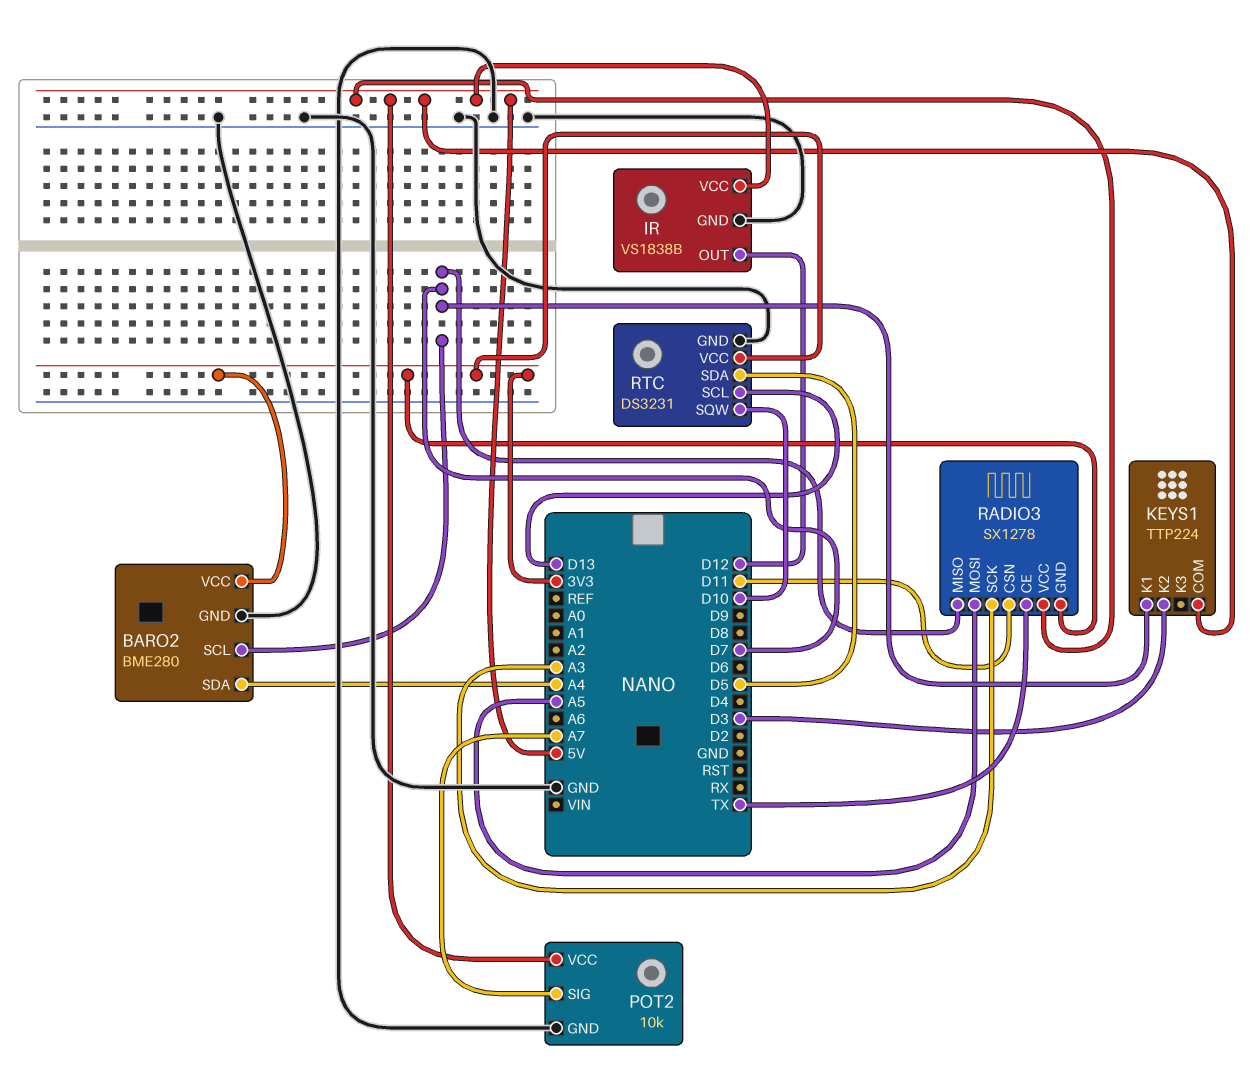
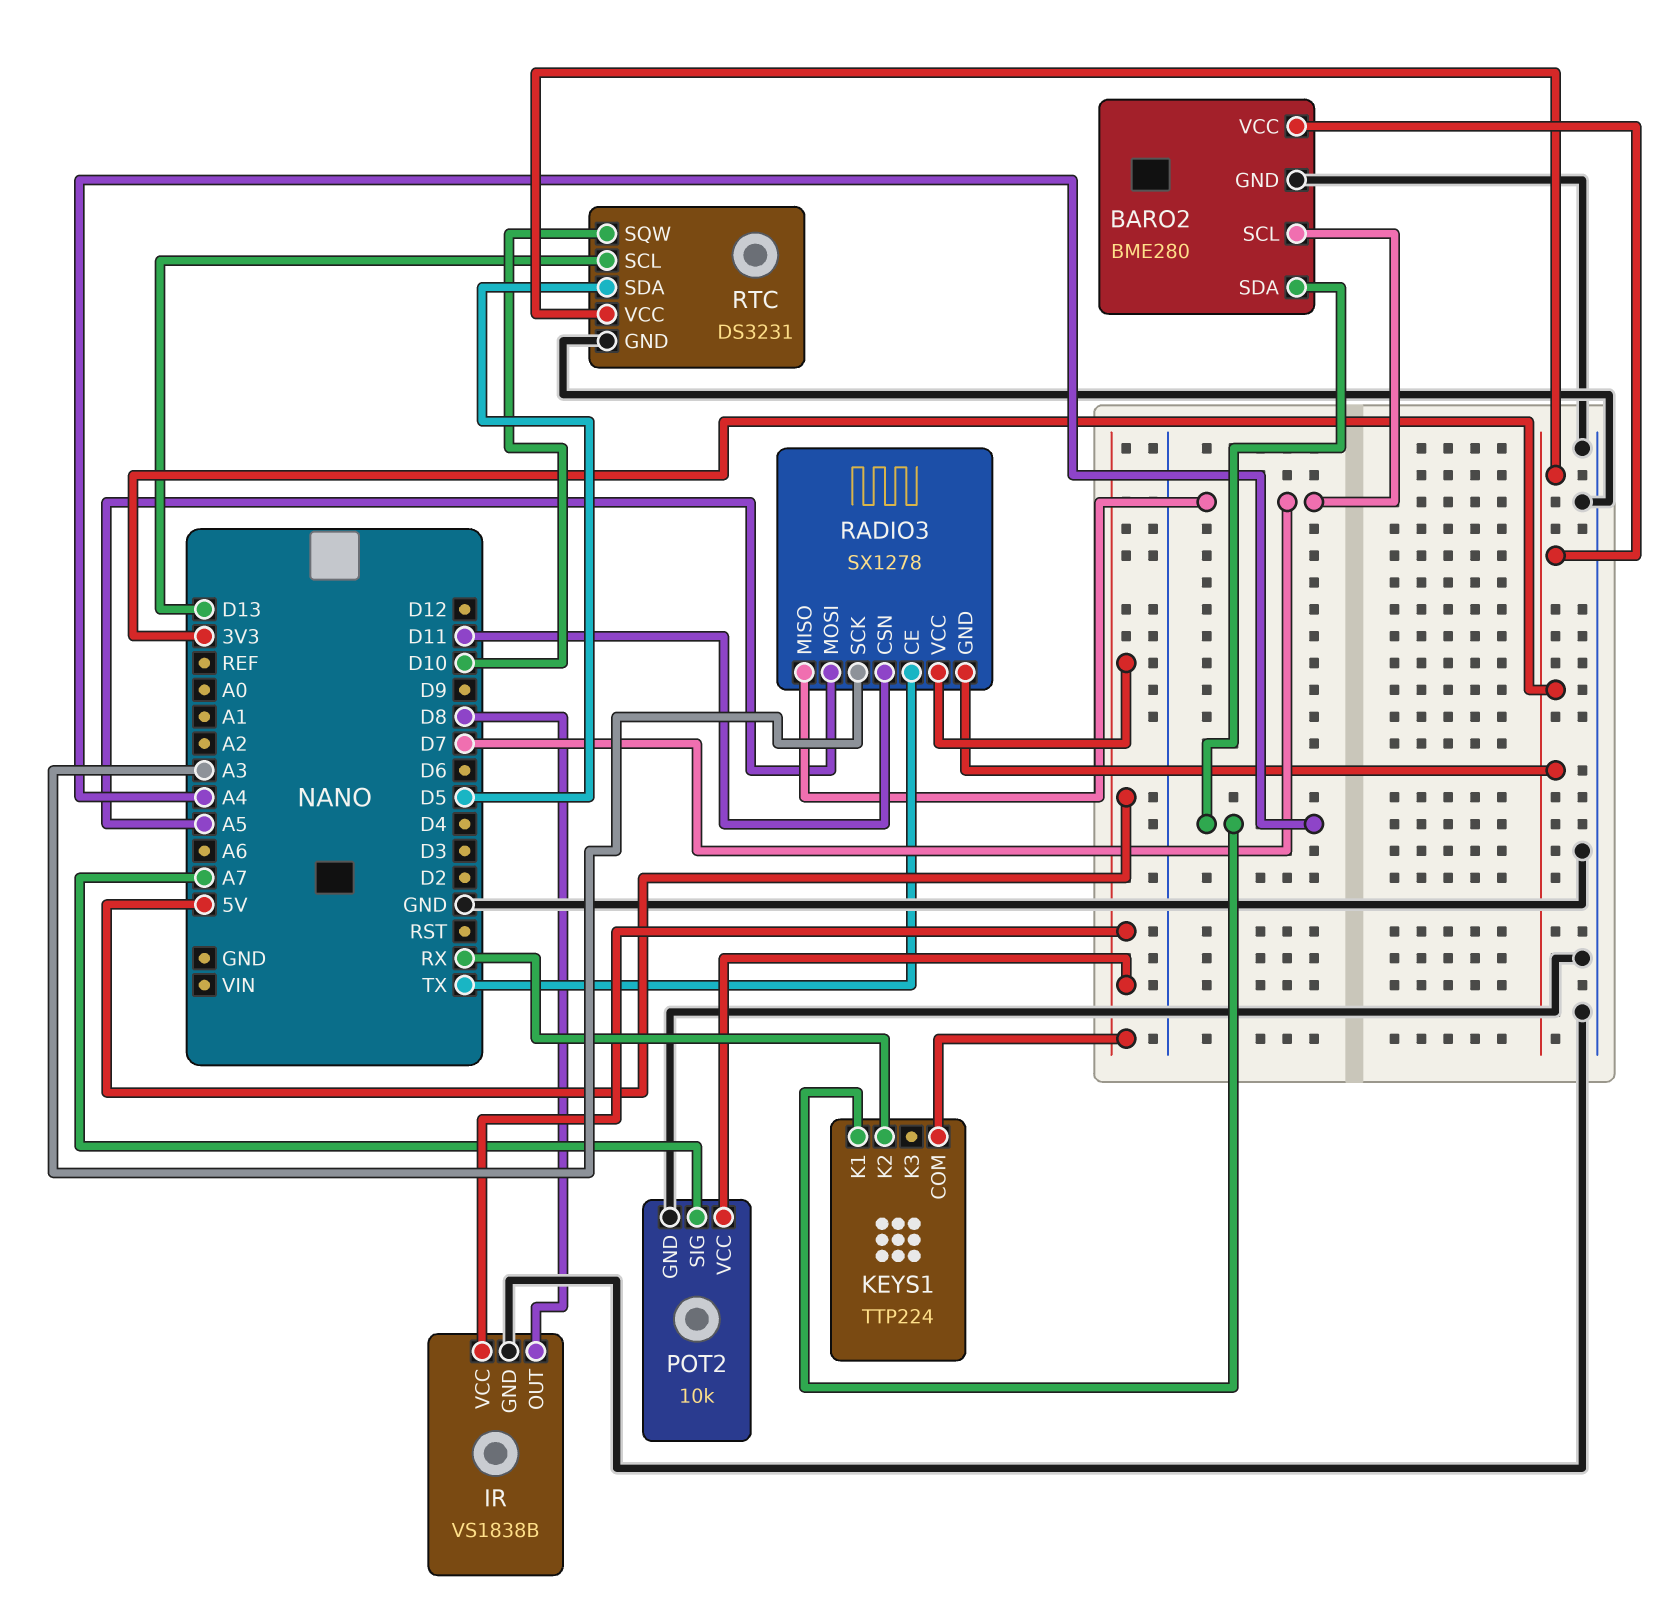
IR pin OUT: D12 -> D8
KEYS1 pin K1: D7 -> A4
KEYS1 pin K2: D3 -> RX

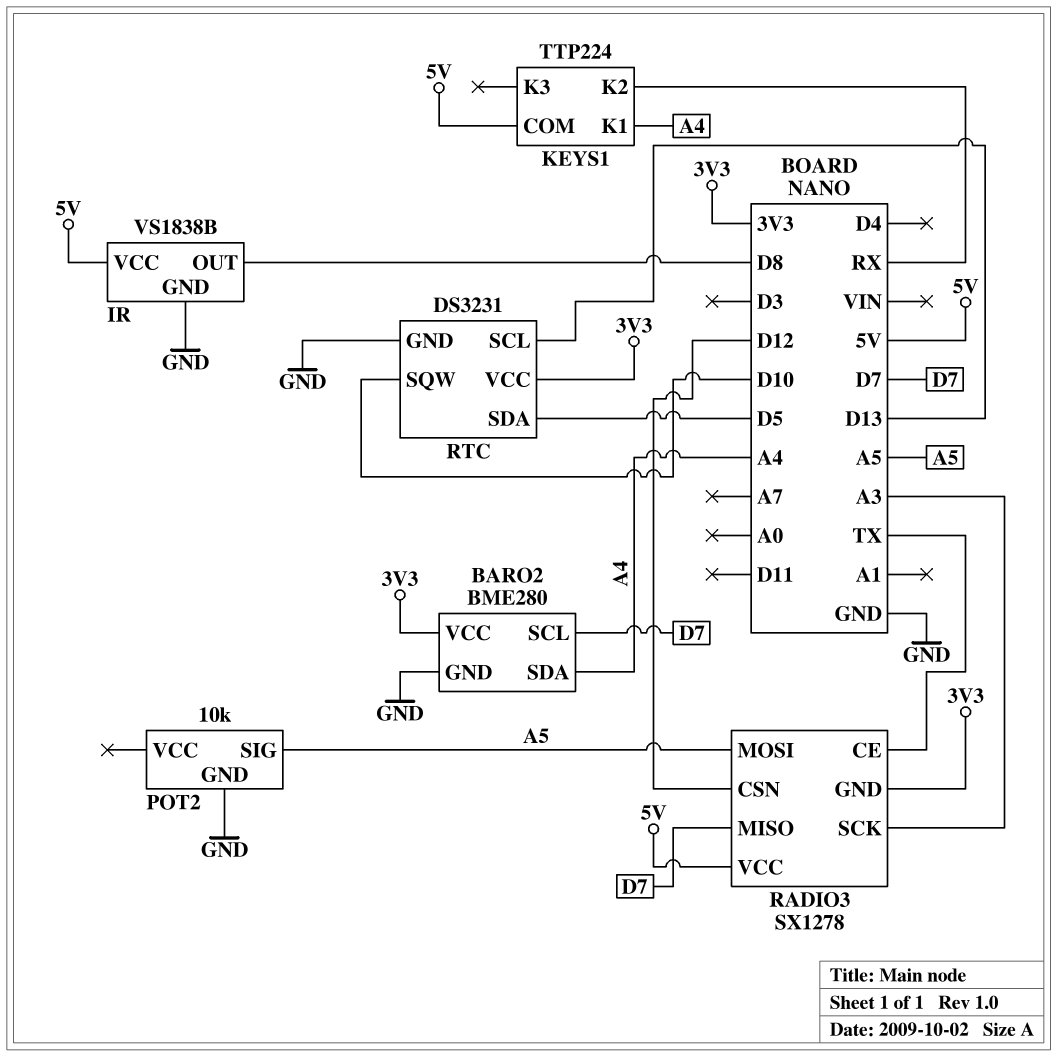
POT2 pin SIG: A7 -> A5
POT2 pin VCC: 5V -> none
RADIO3 pin CSN: D11 -> D12

